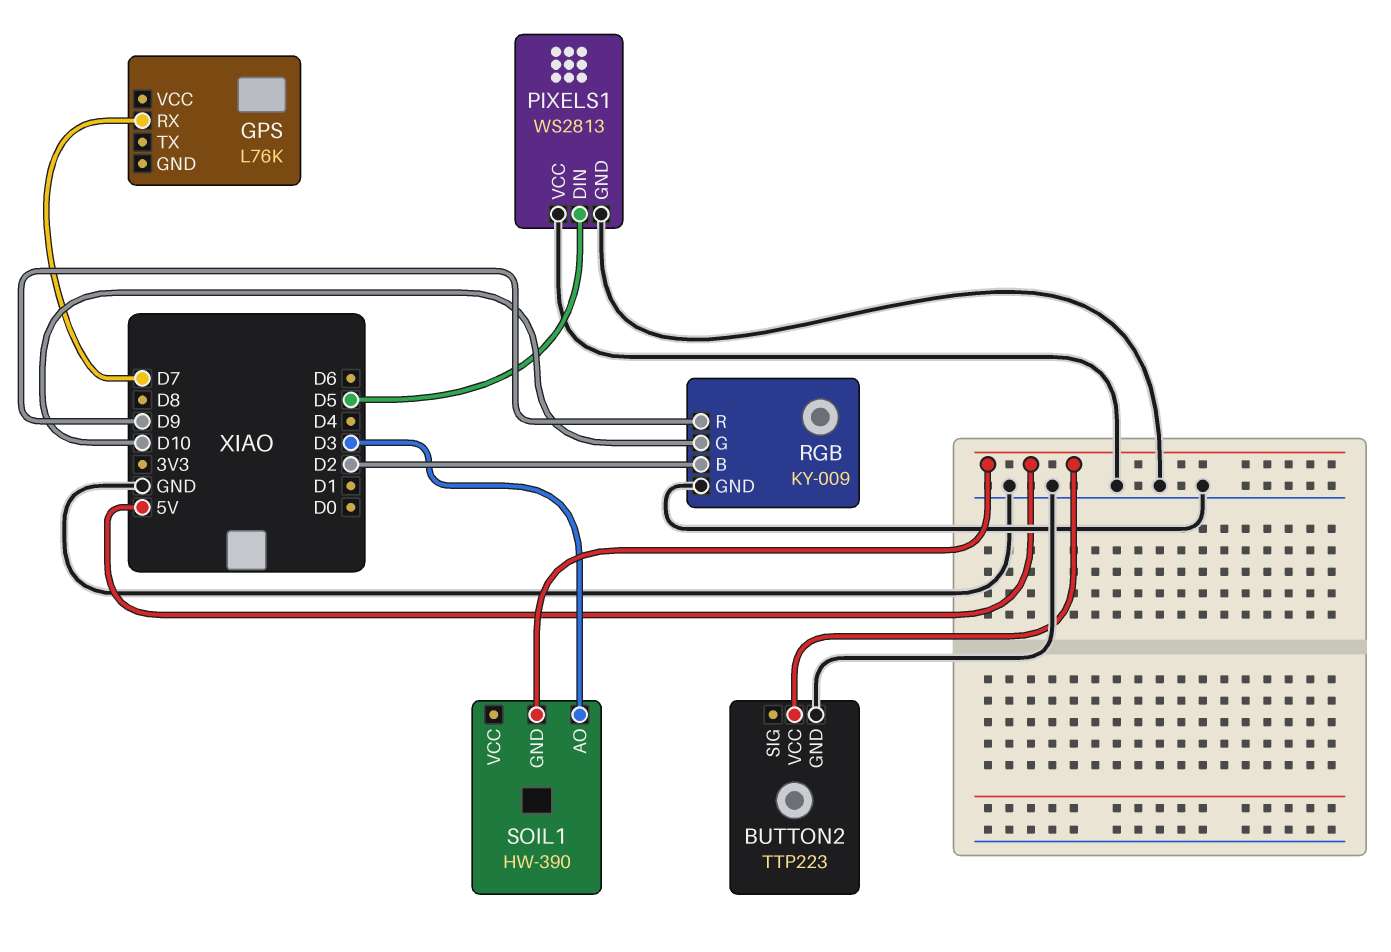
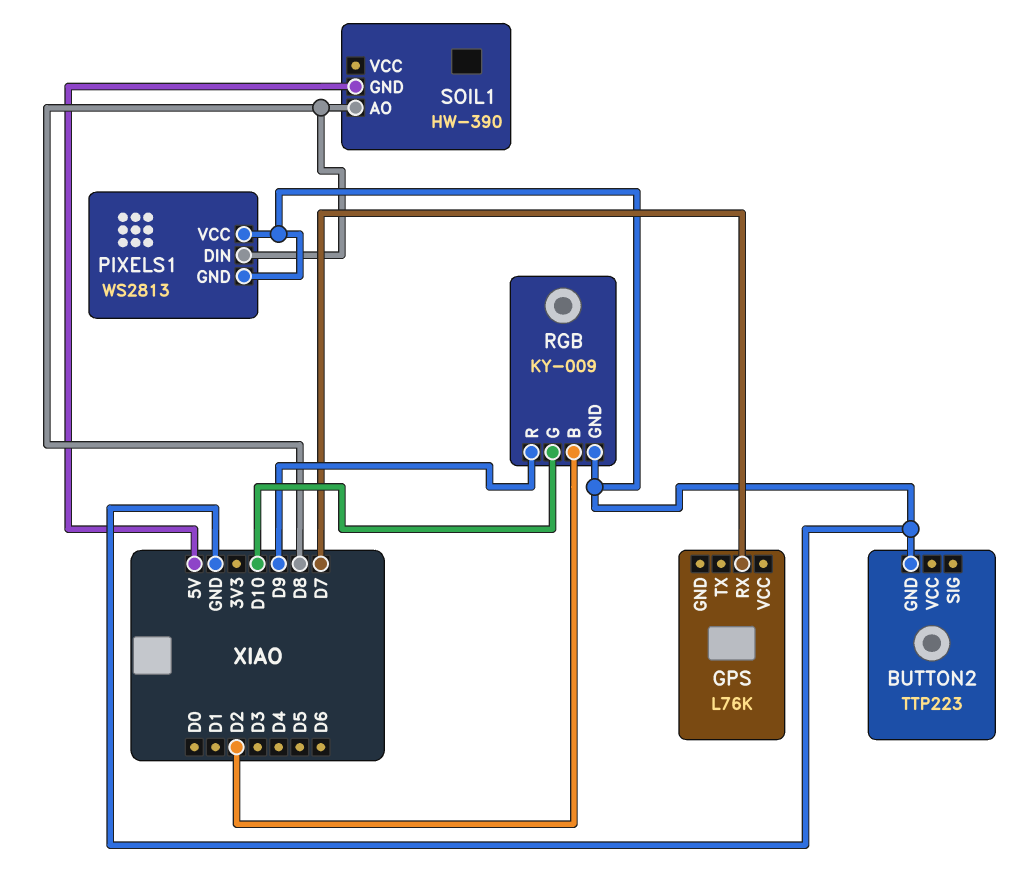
BUTTON2 pin VCC: 5V -> none
PIXELS1 pin DIN: D5 -> D8
SOIL1 pin AO: D3 -> D8

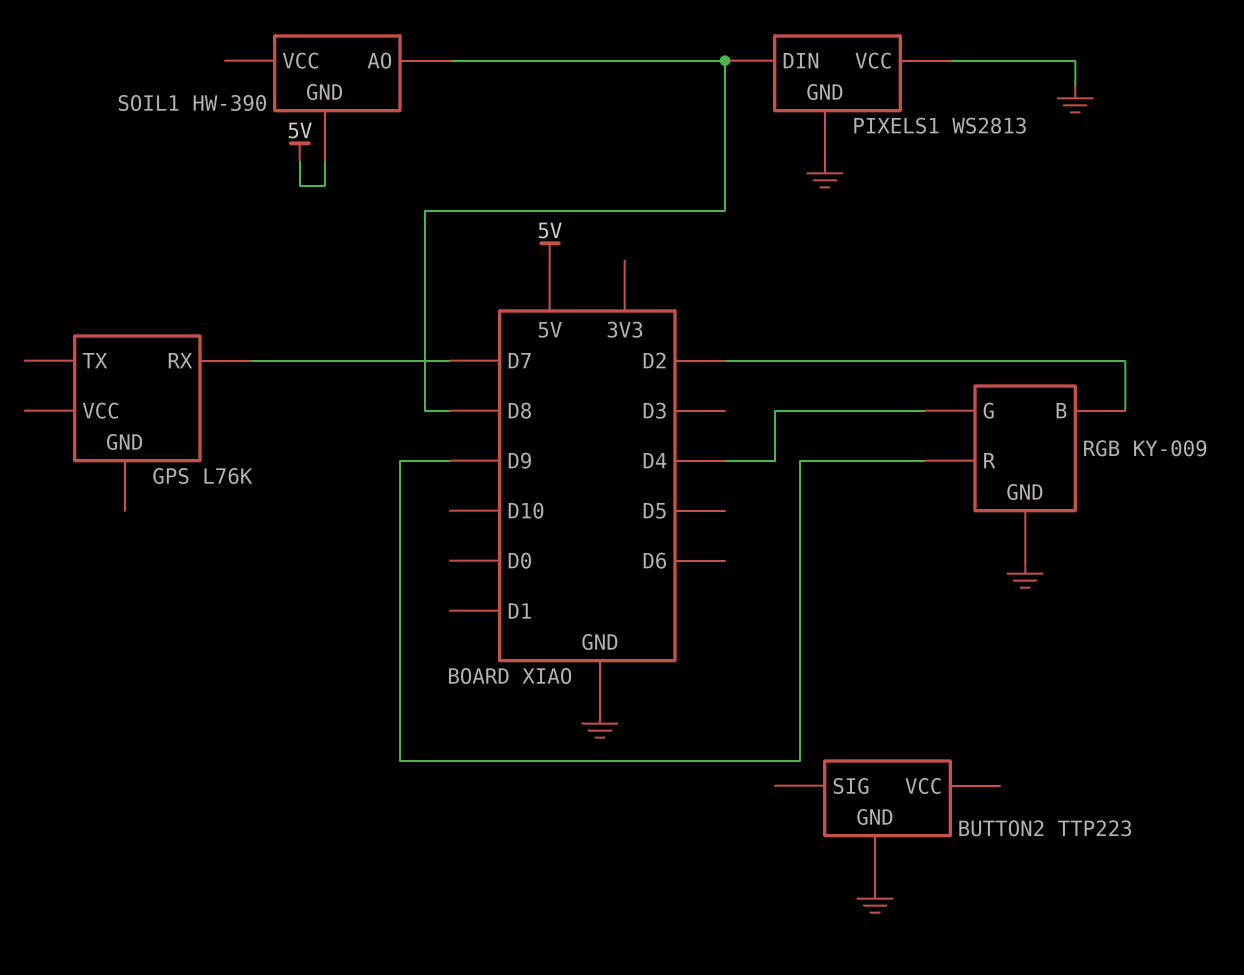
RGB pin G: D10 -> D4

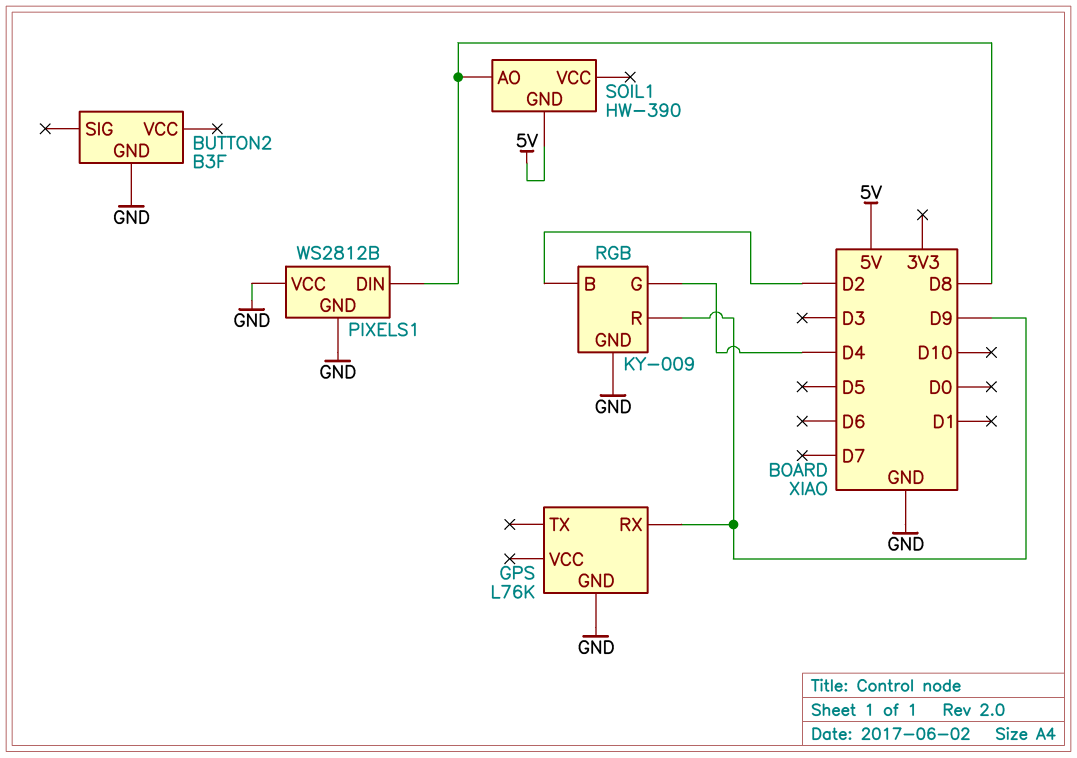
BUTTON2: TTP223 -> B3F
GPS pin GND: none -> GND
GPS pin RX: D7 -> D9
PIXELS1: WS2813 -> WS2812B

